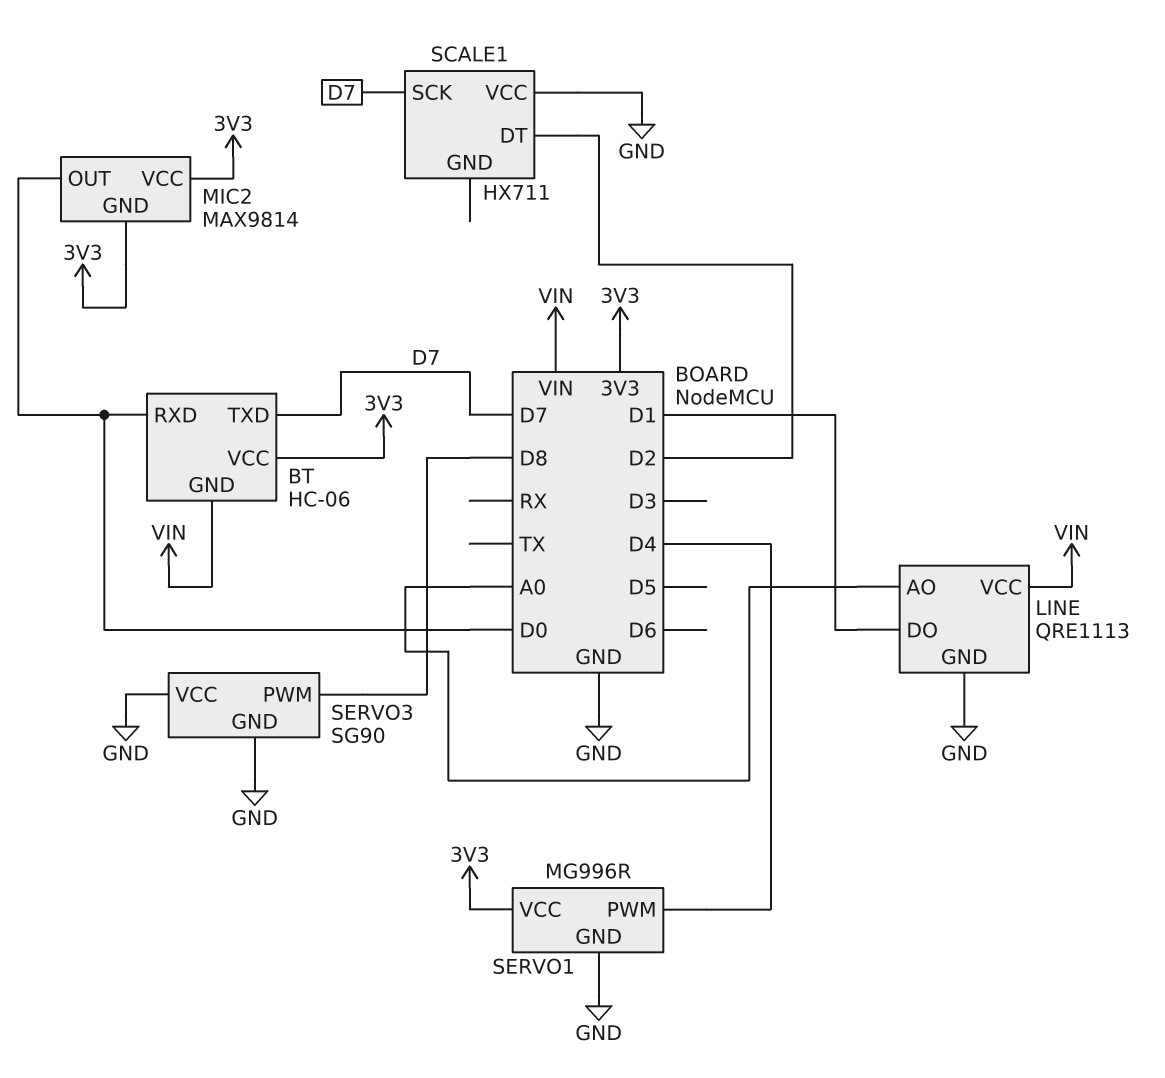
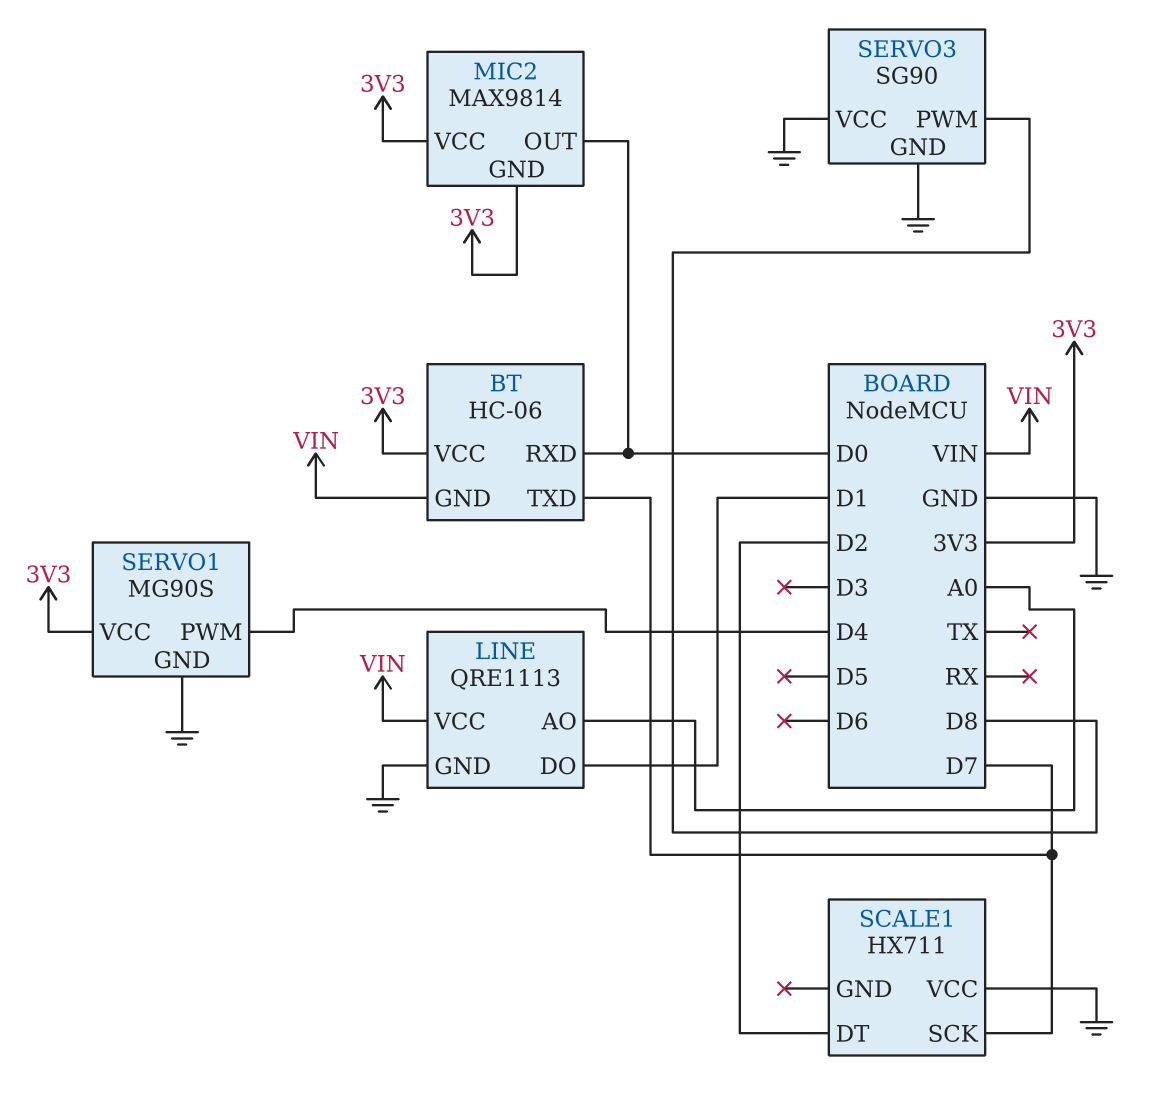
SERVO1: MG996R -> MG90S

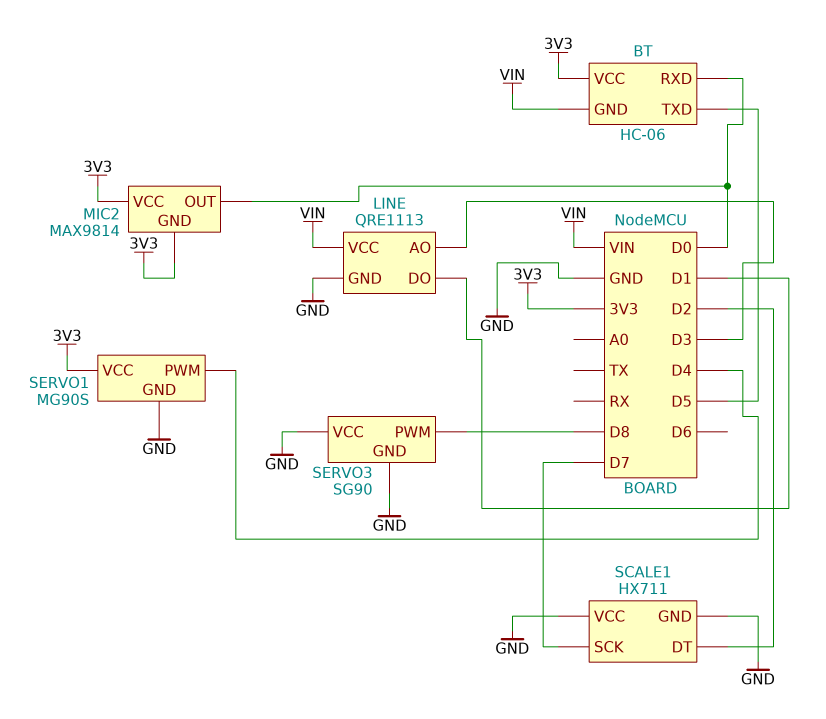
BT pin TXD: D7 -> D5
LINE pin AO: A0 -> D3
SCALE1 pin GND: none -> GND

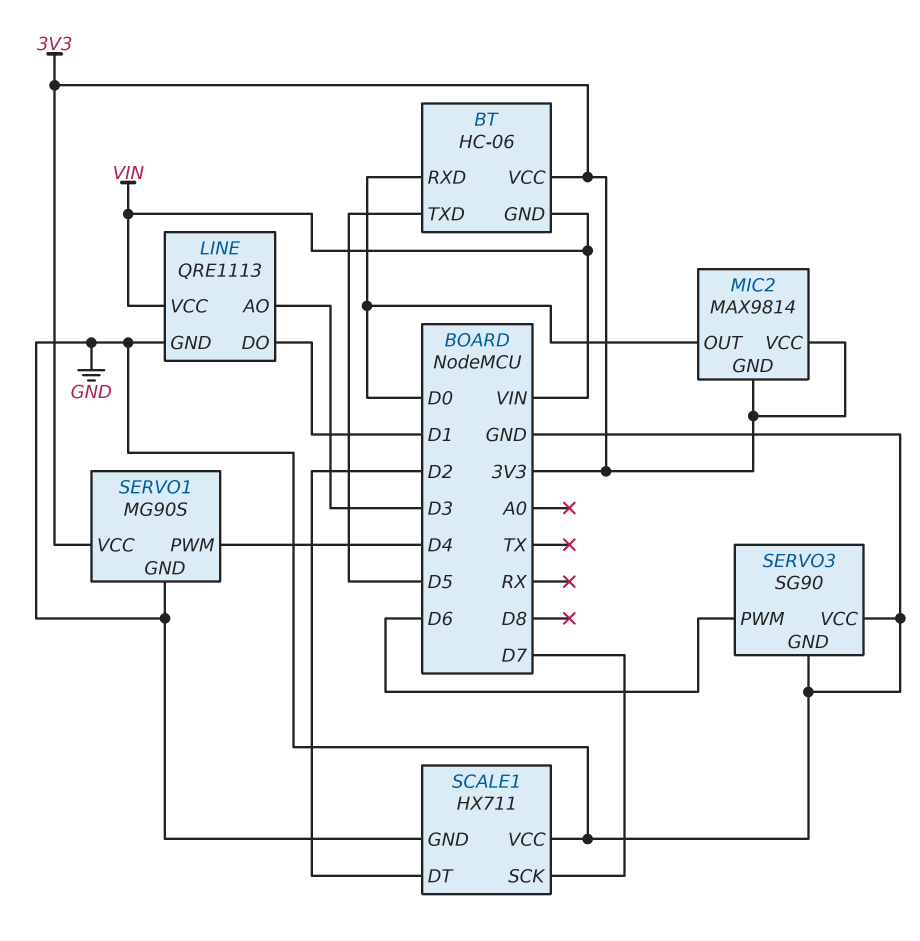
SERVO3 pin PWM: D8 -> D6

